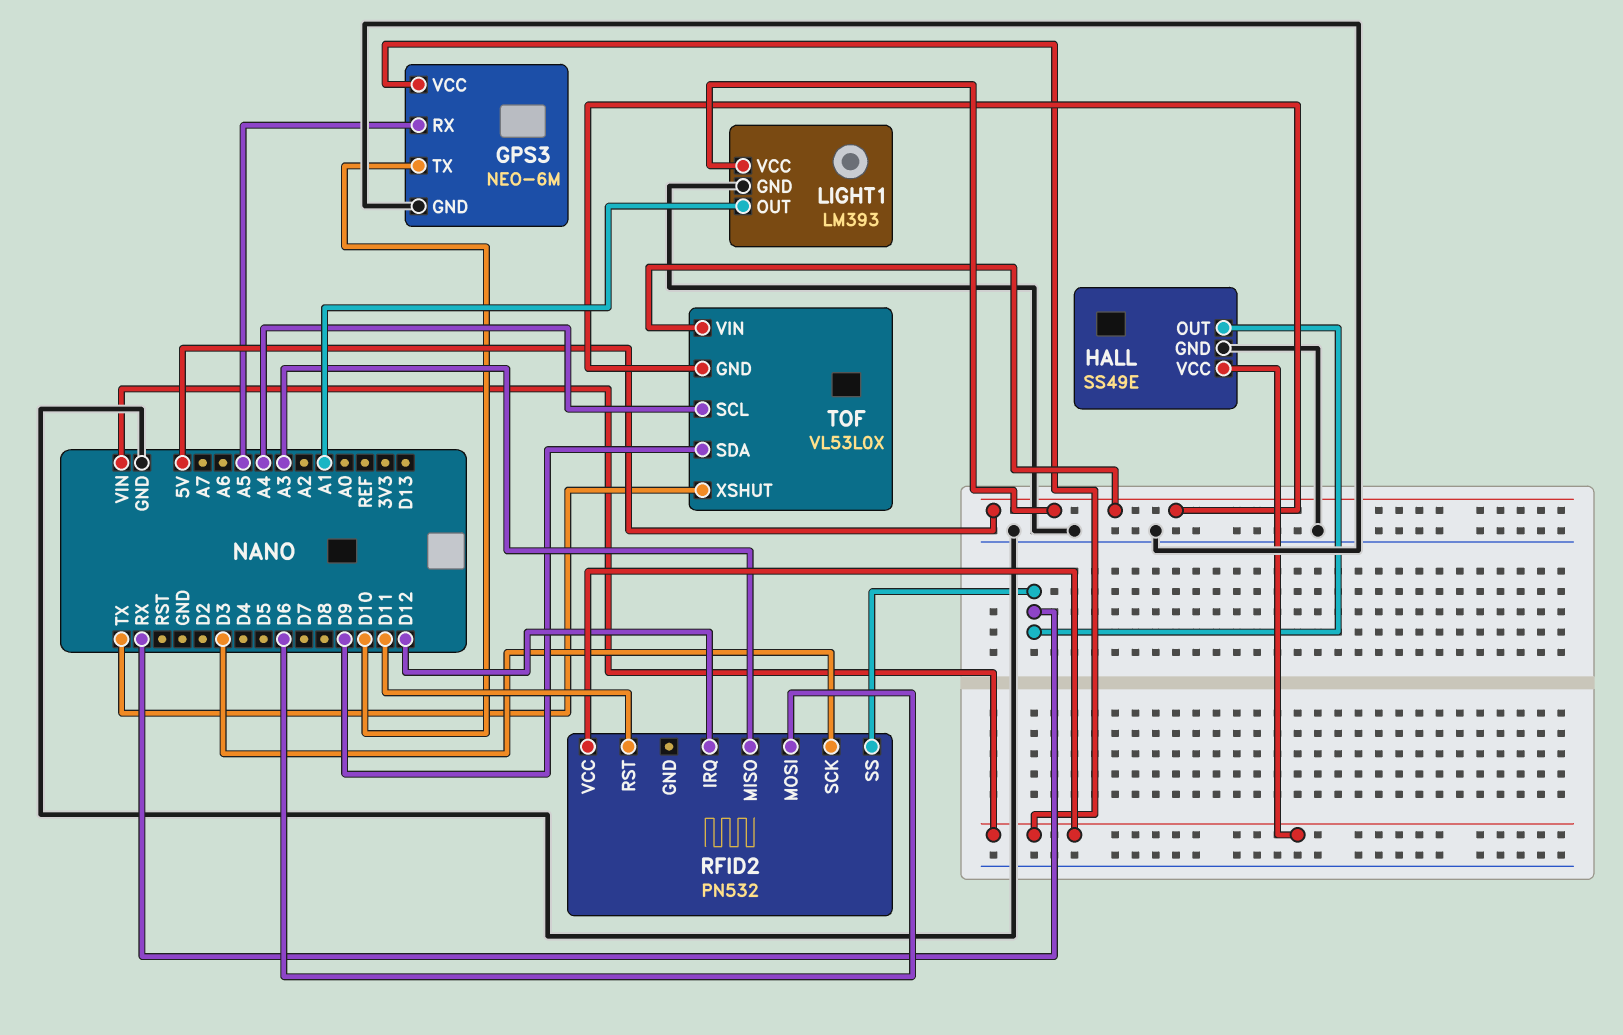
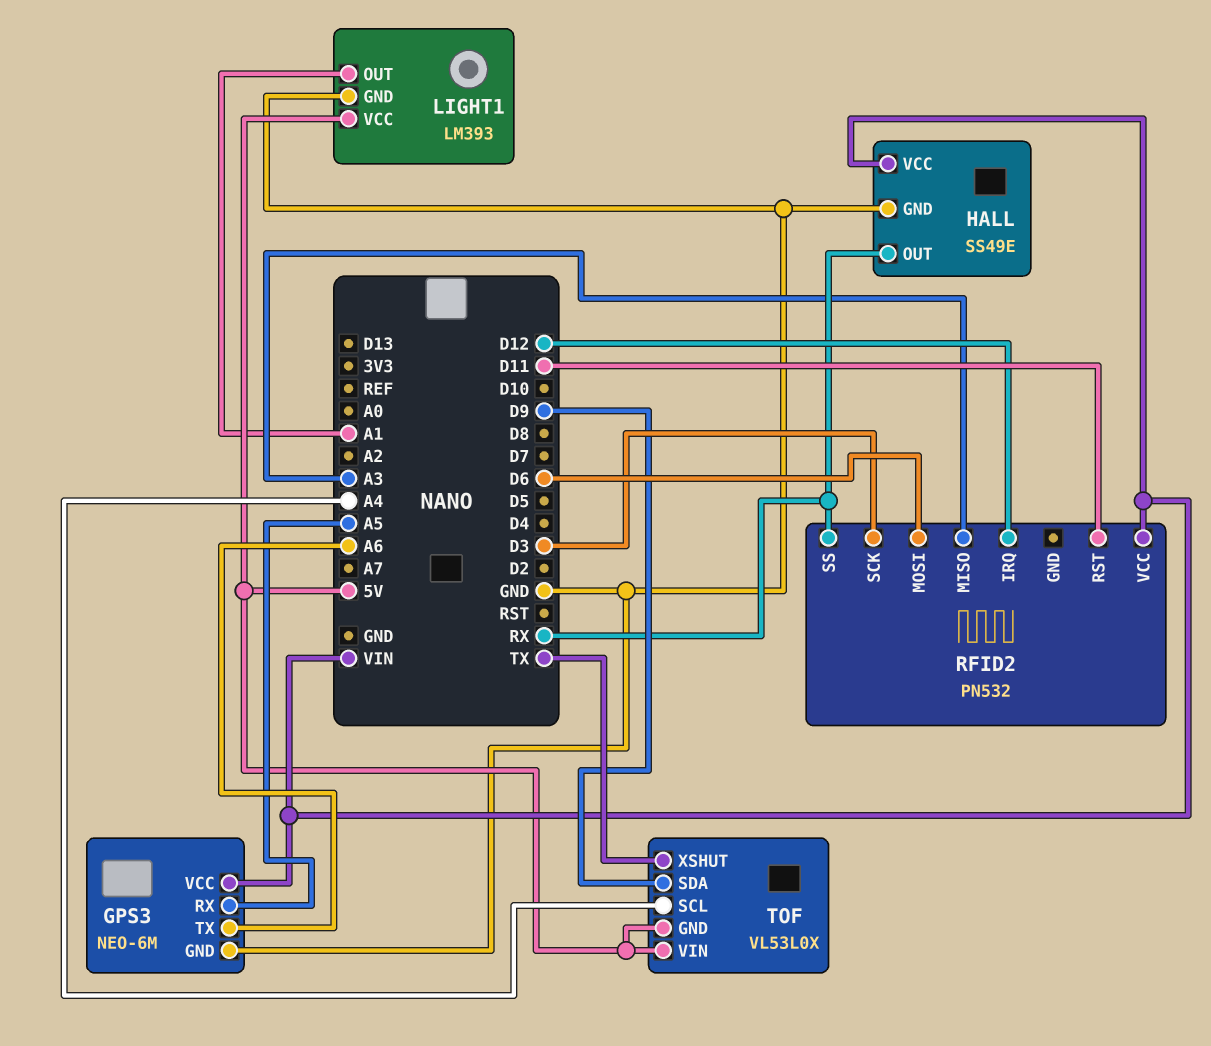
GPS3 pin TX: D10 -> A6

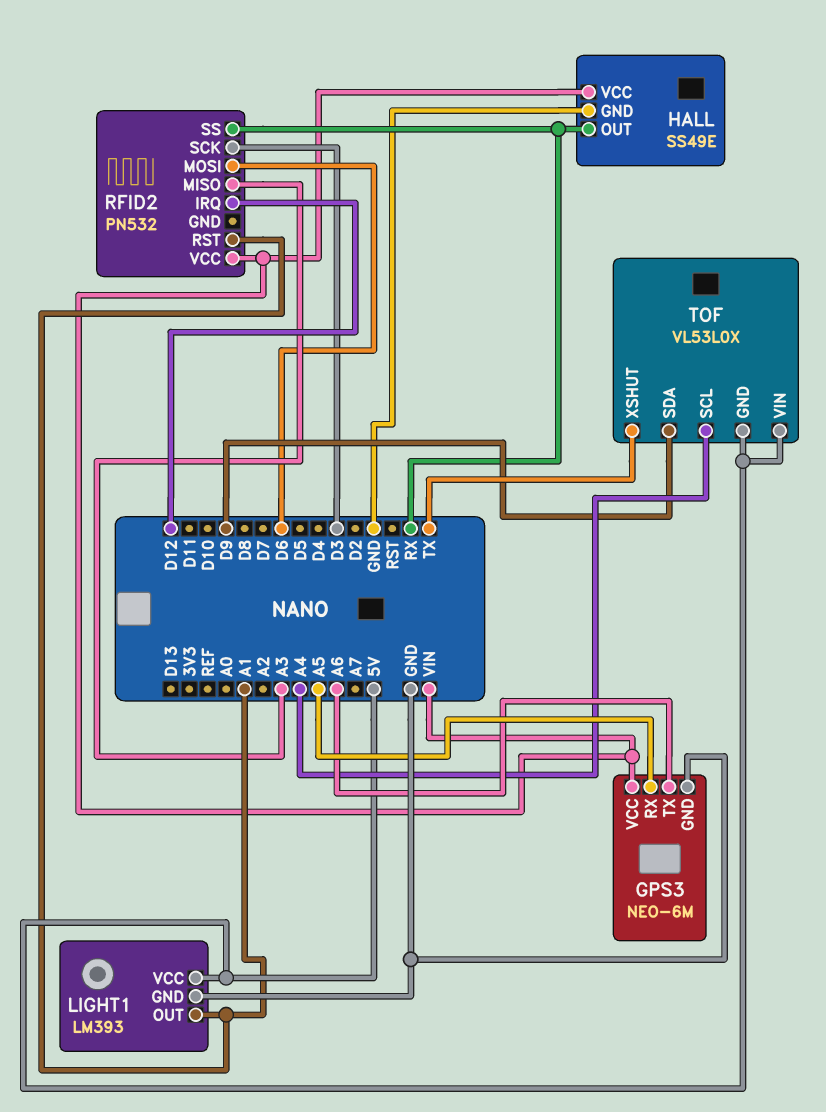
RFID2 pin RST: D11 -> A1

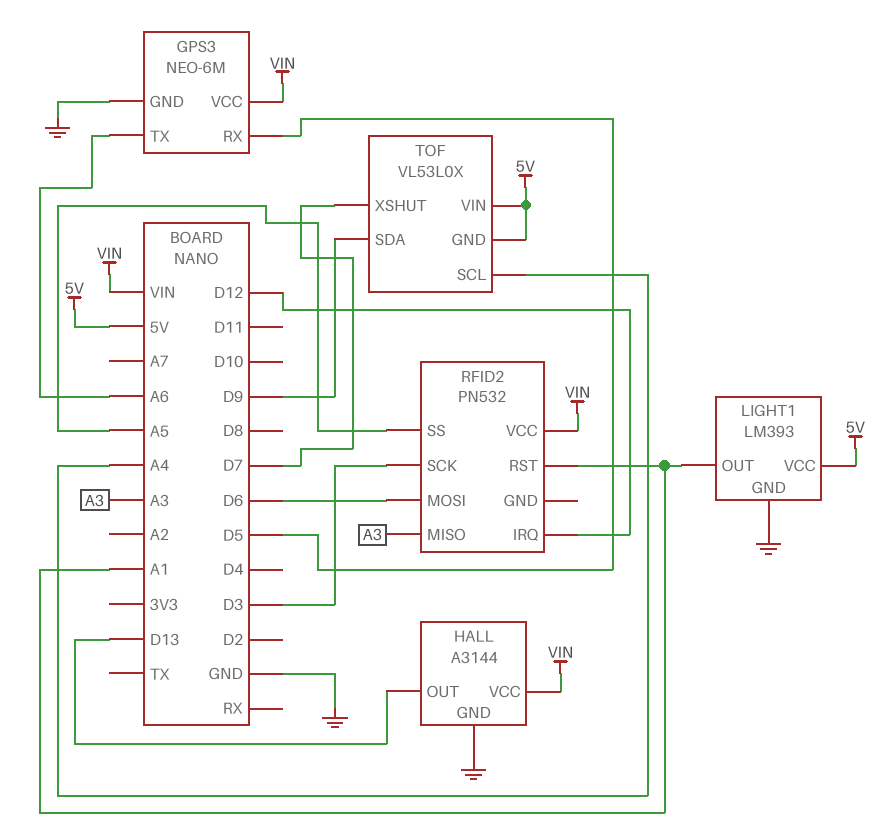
GPS3 pin RX: A5 -> D5
HALL: SS49E -> A3144
HALL pin OUT: RX -> D13
RFID2 pin SS: RX -> A5
TOF pin XSHUT: TX -> D7

